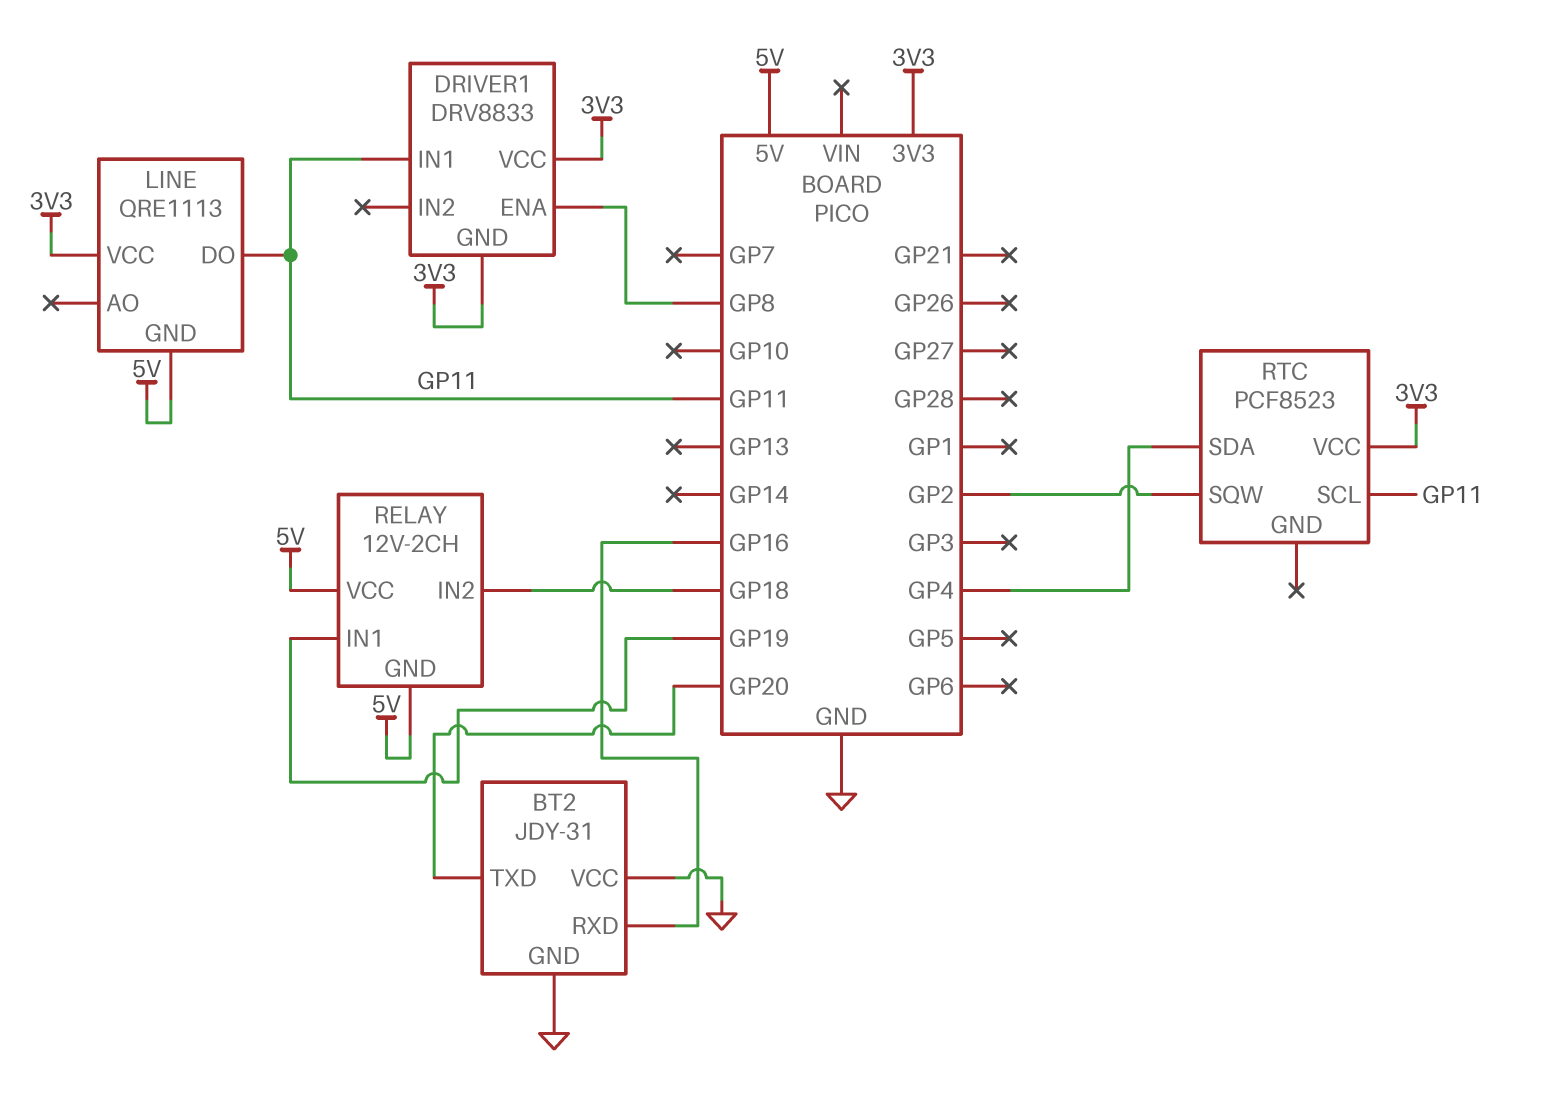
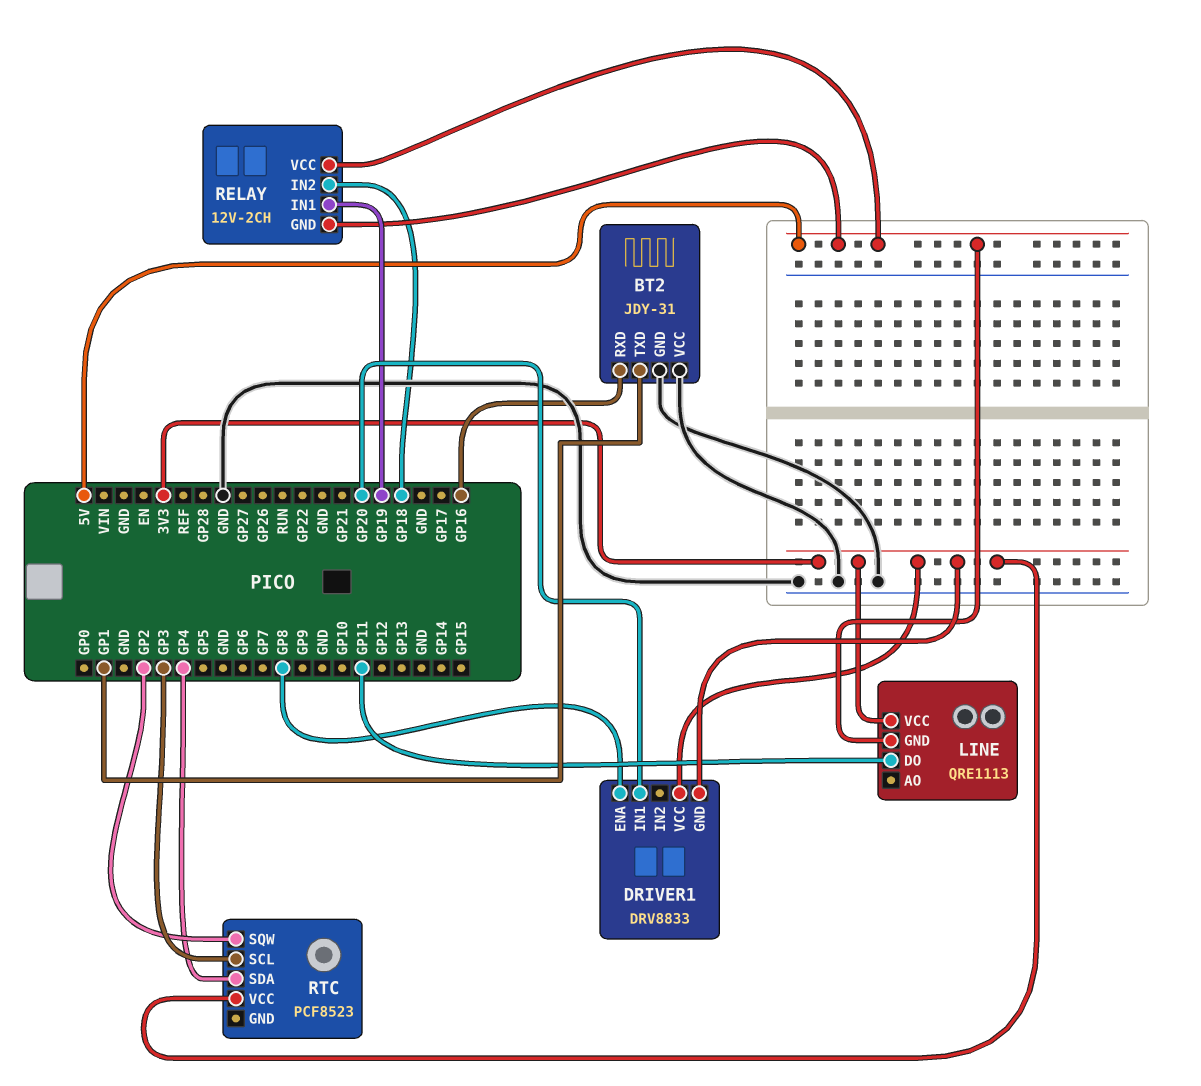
BT2 pin TXD: GP20 -> GP1
DRIVER1 pin IN1: GP11 -> GP20
RTC pin SCL: GP11 -> GP3

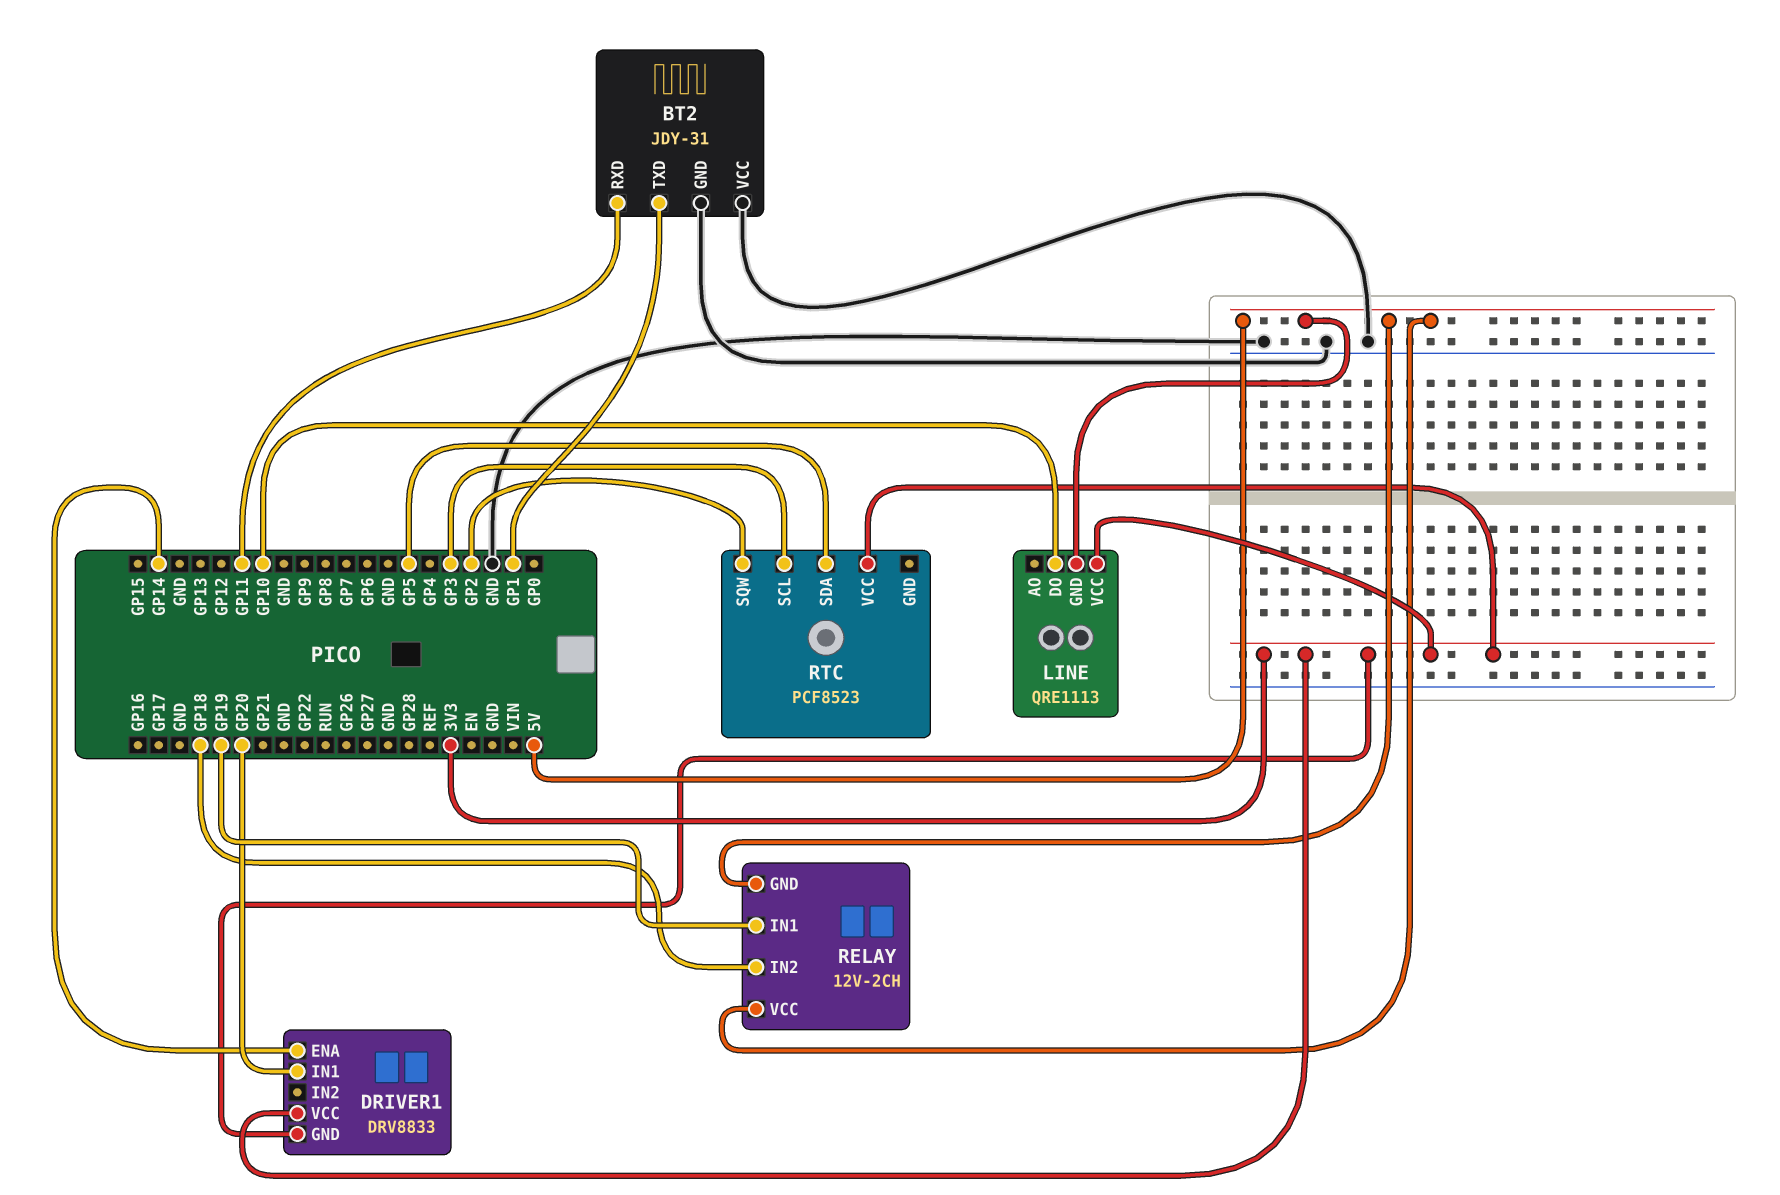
BT2 pin RXD: GP16 -> GP11
DRIVER1 pin ENA: GP8 -> GP14
LINE pin DO: GP11 -> GP10
RTC pin SDA: GP4 -> GP5

